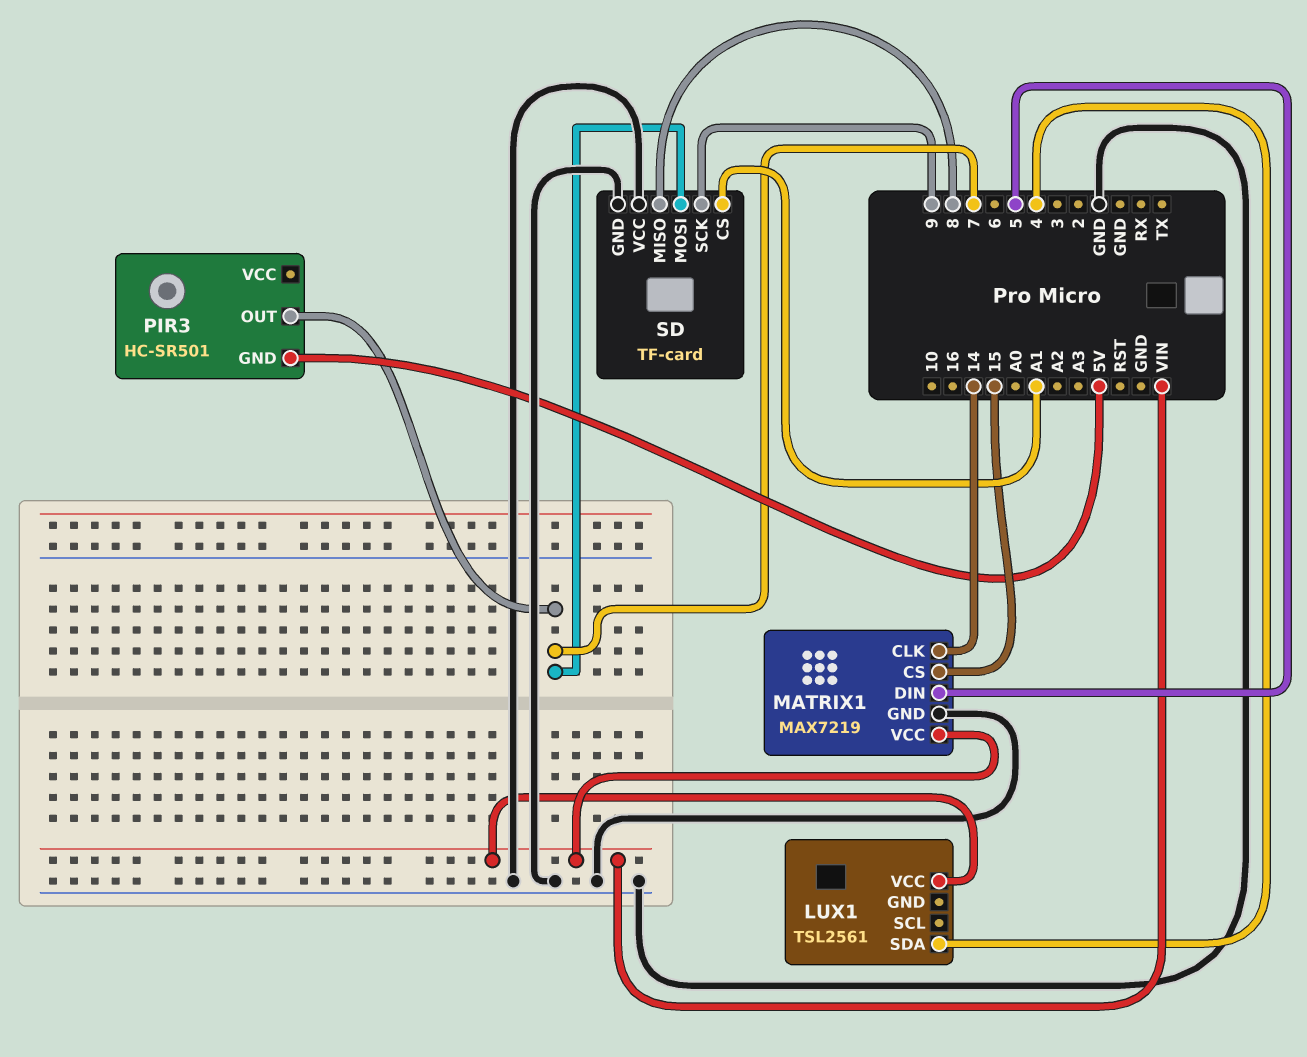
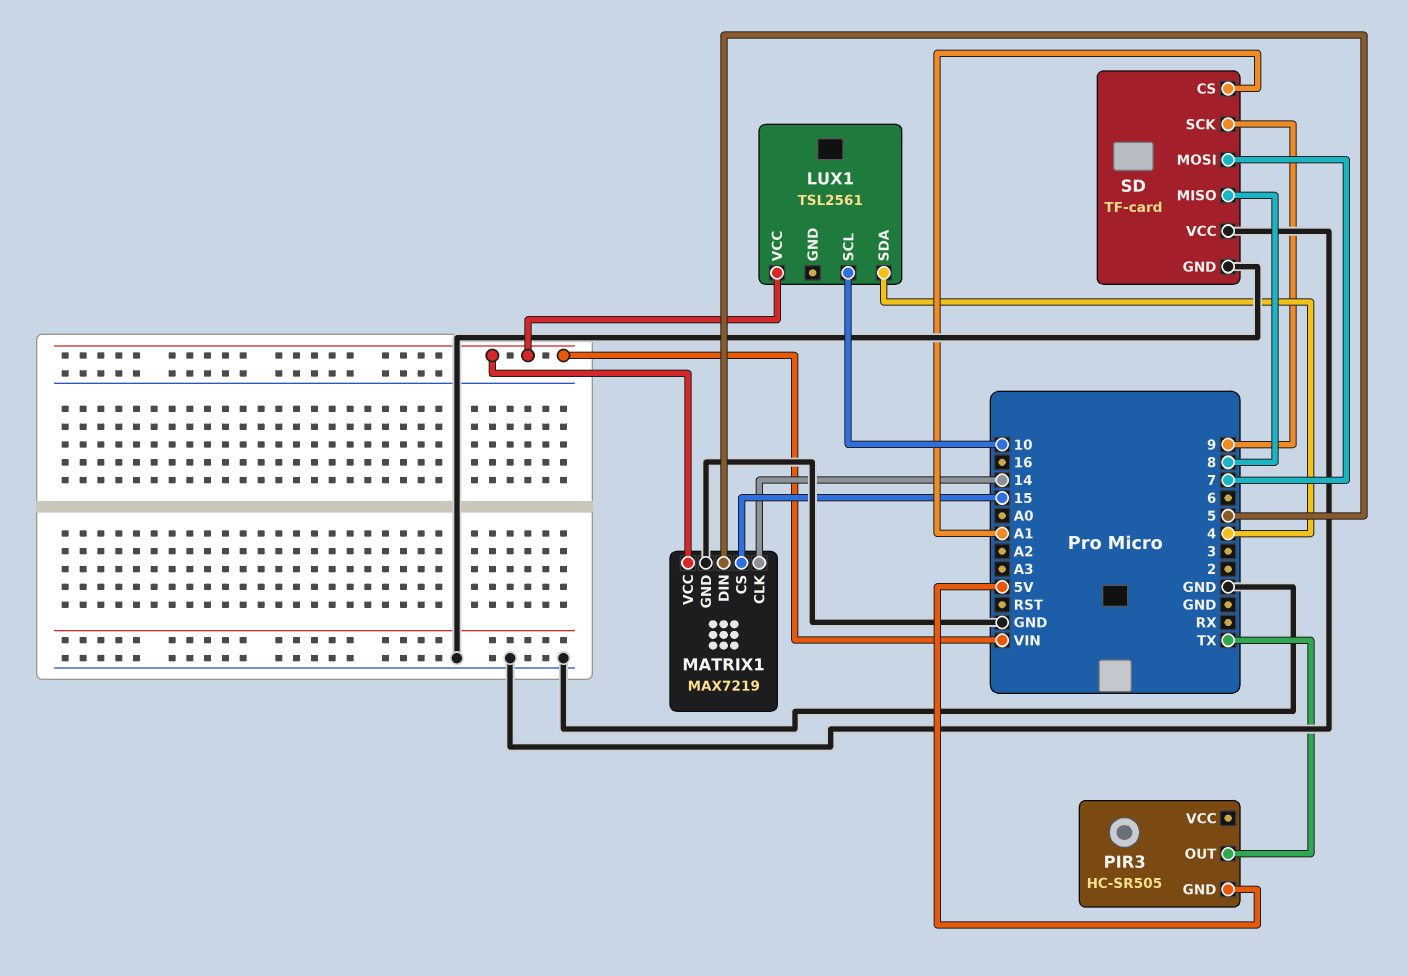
LUX1 pin SCL: none -> 10
PIR3: HC-SR501 -> HC-SR505
PIR3 pin OUT: 7 -> TX

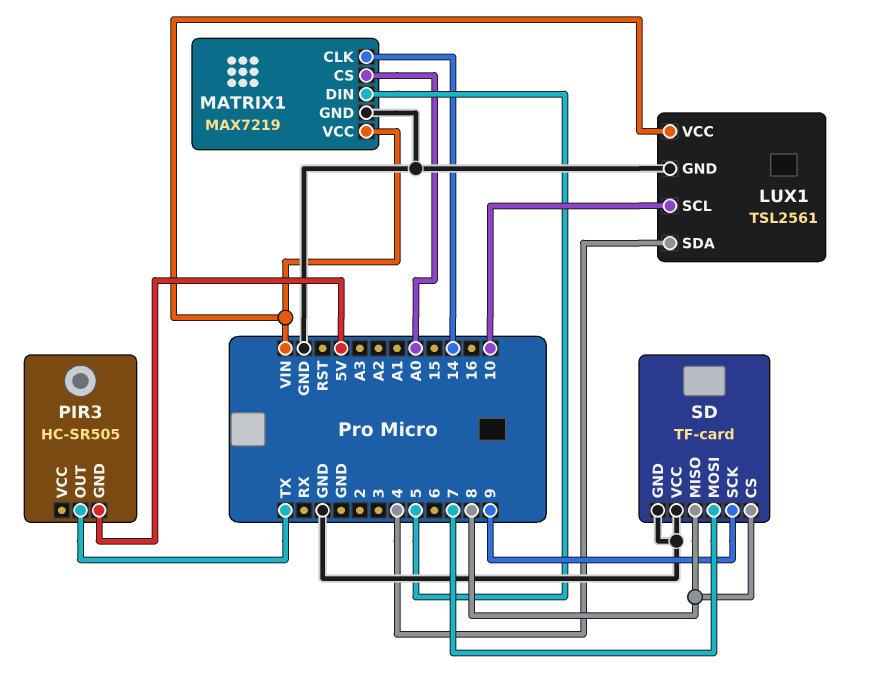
LUX1 pin GND: none -> GND
MATRIX1 pin CS: 15 -> A0
SD pin CS: A1 -> 8

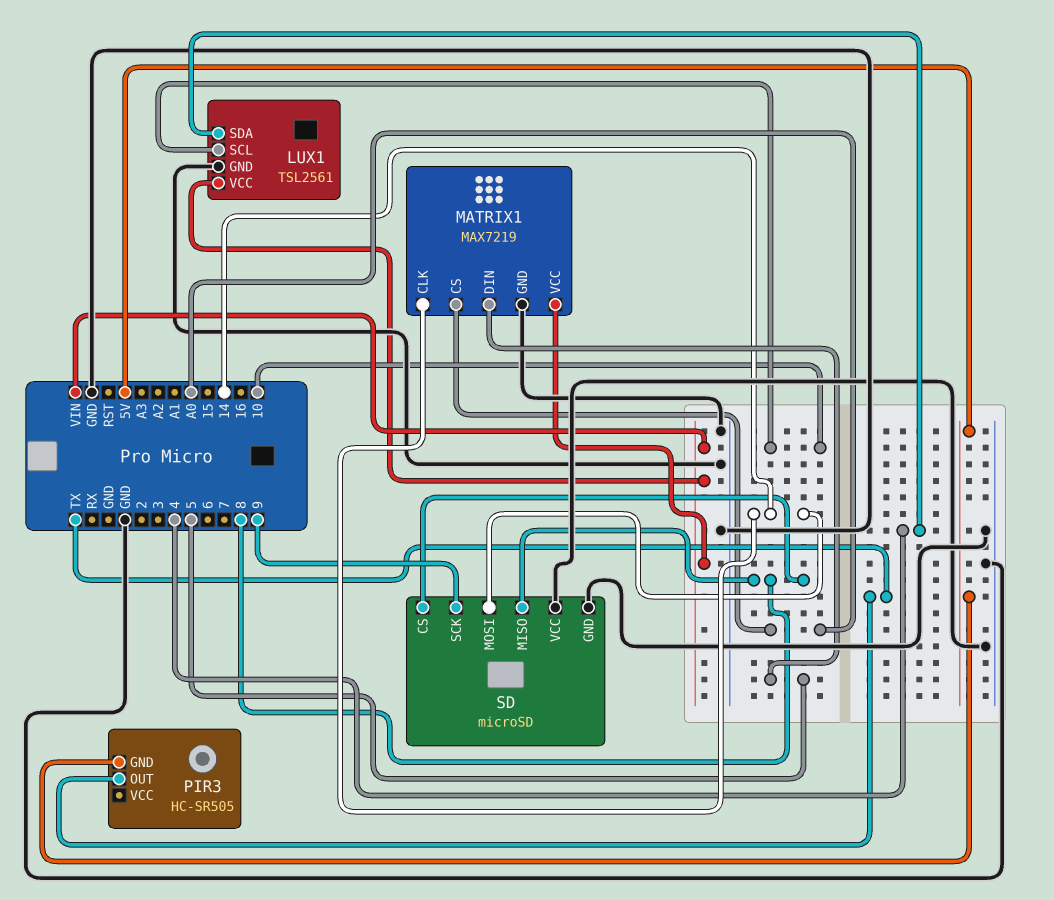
SD: TF-card -> microSD
SD pin MOSI: 7 -> 14

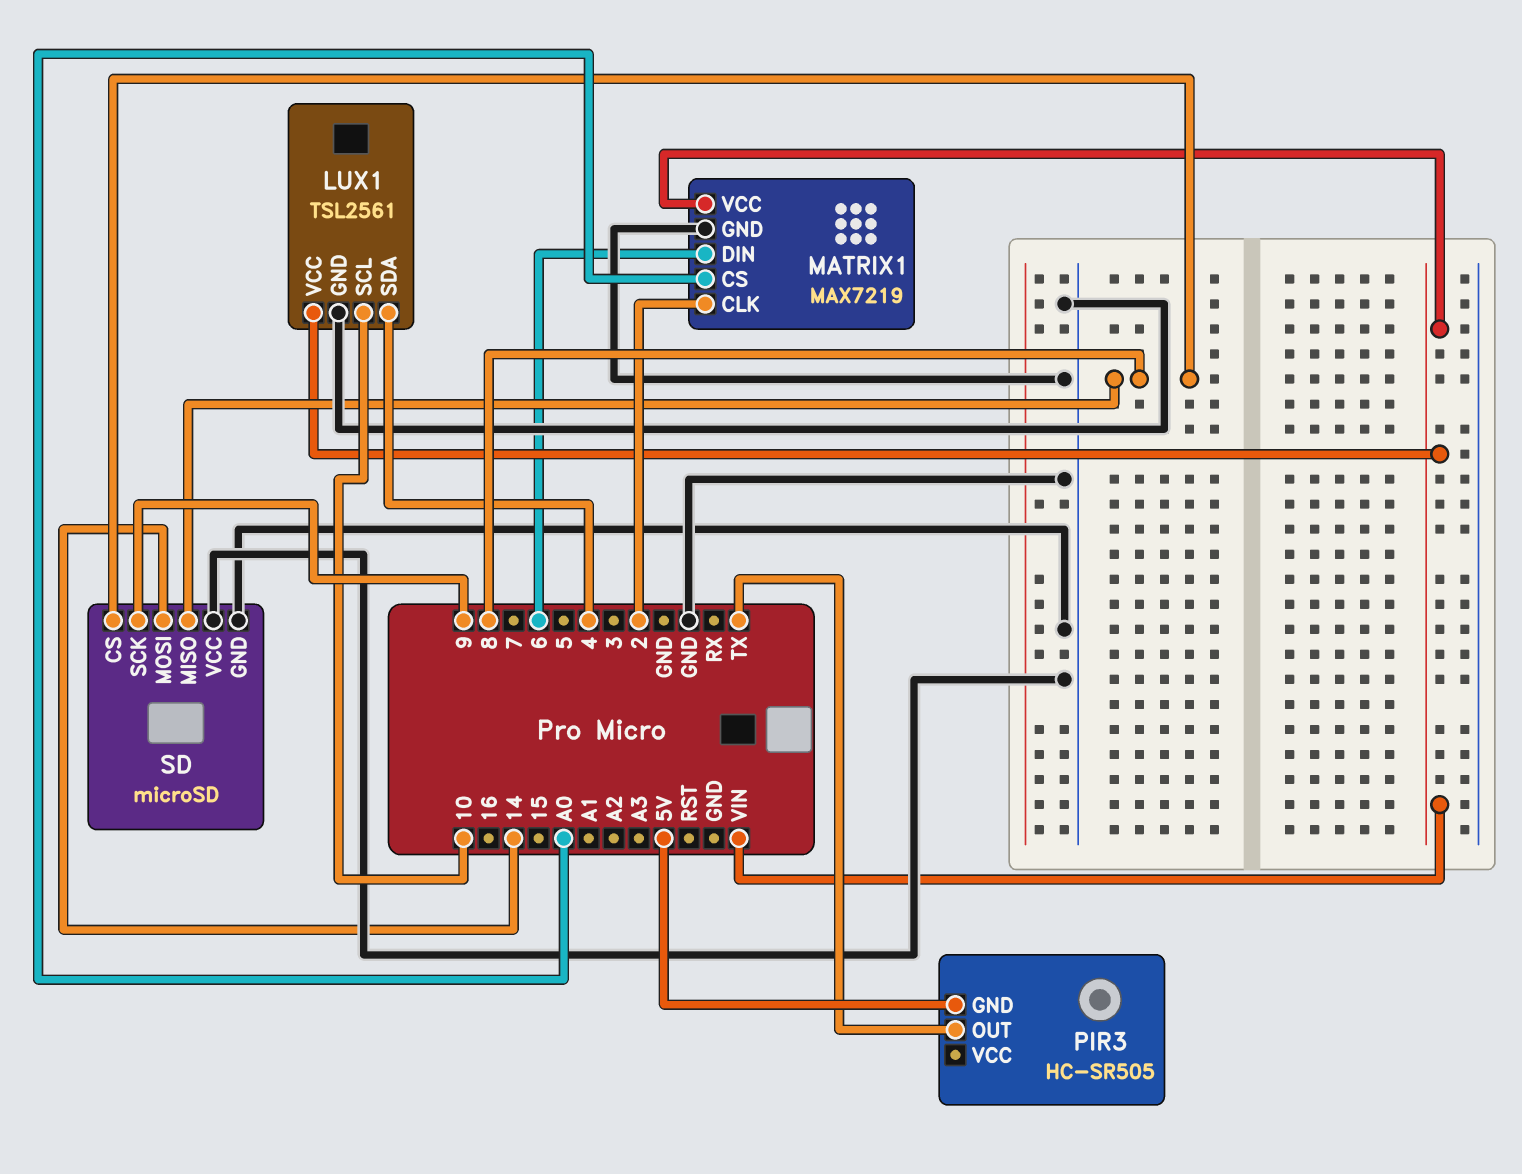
MATRIX1 pin CLK: 14 -> 2
MATRIX1 pin DIN: 5 -> 6

